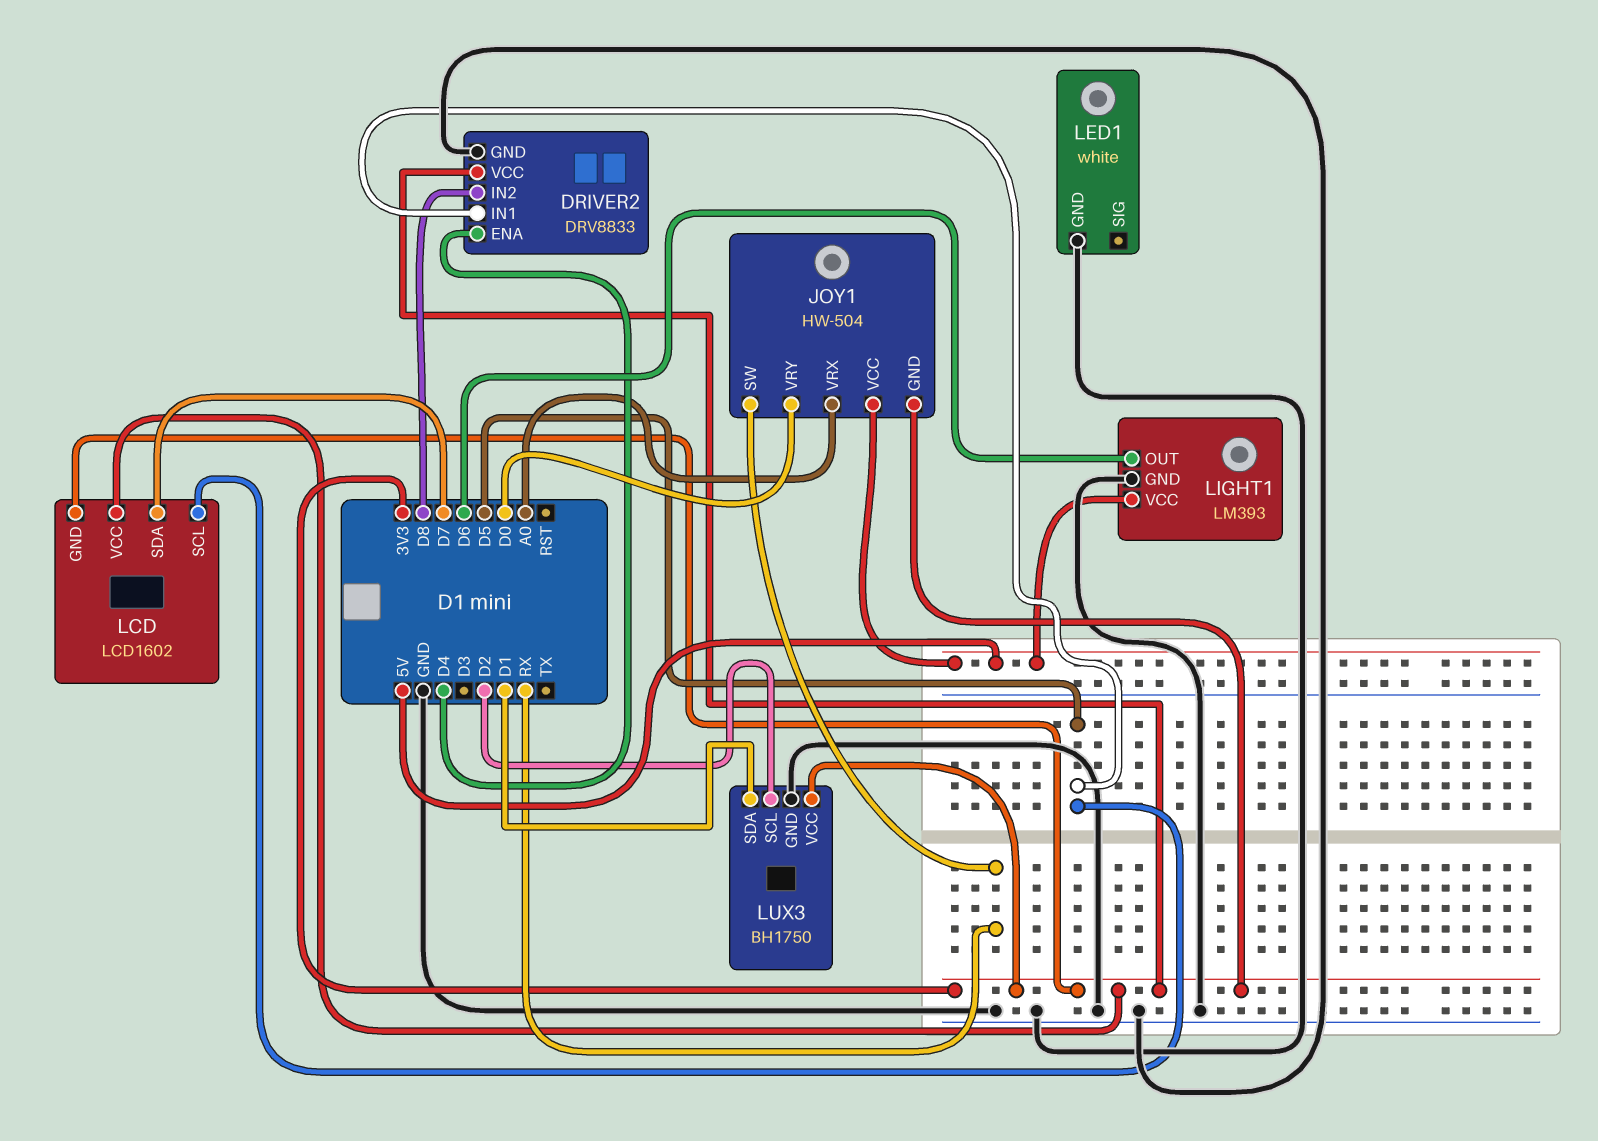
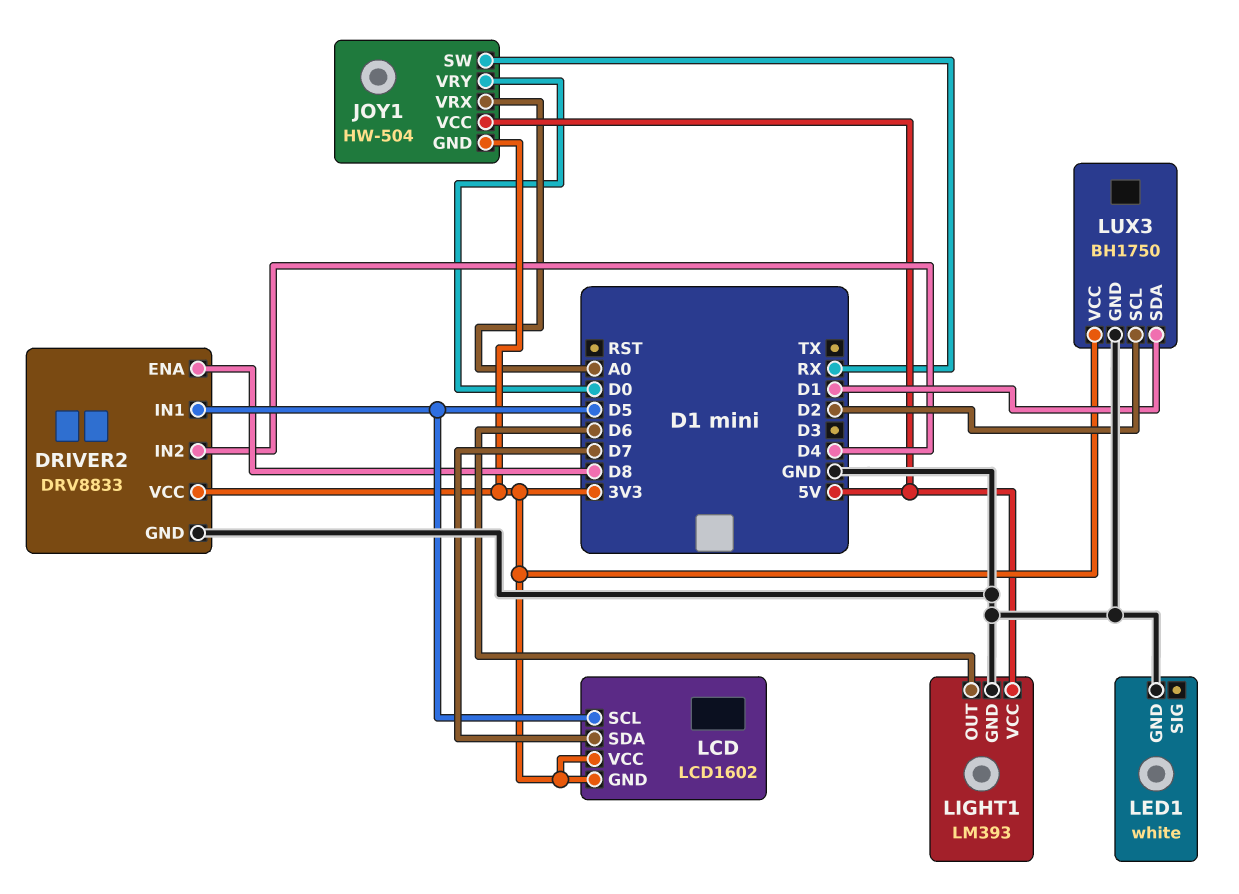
DRIVER2 pin ENA: D4 -> D8
DRIVER2 pin IN2: D8 -> D4

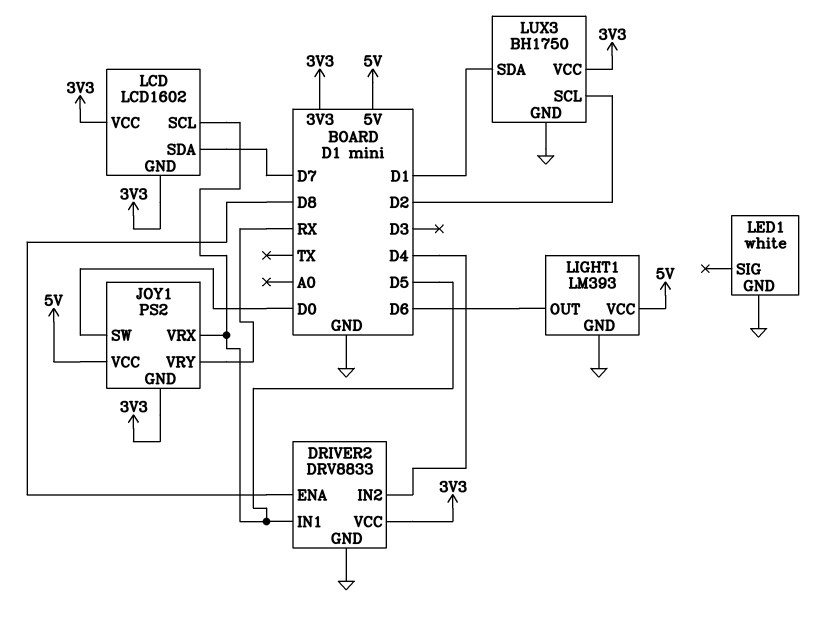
JOY1: HW-504 -> PS2
JOY1 pin SW: RX -> D0
JOY1 pin VRX: A0 -> D5
JOY1 pin VRY: D0 -> RX

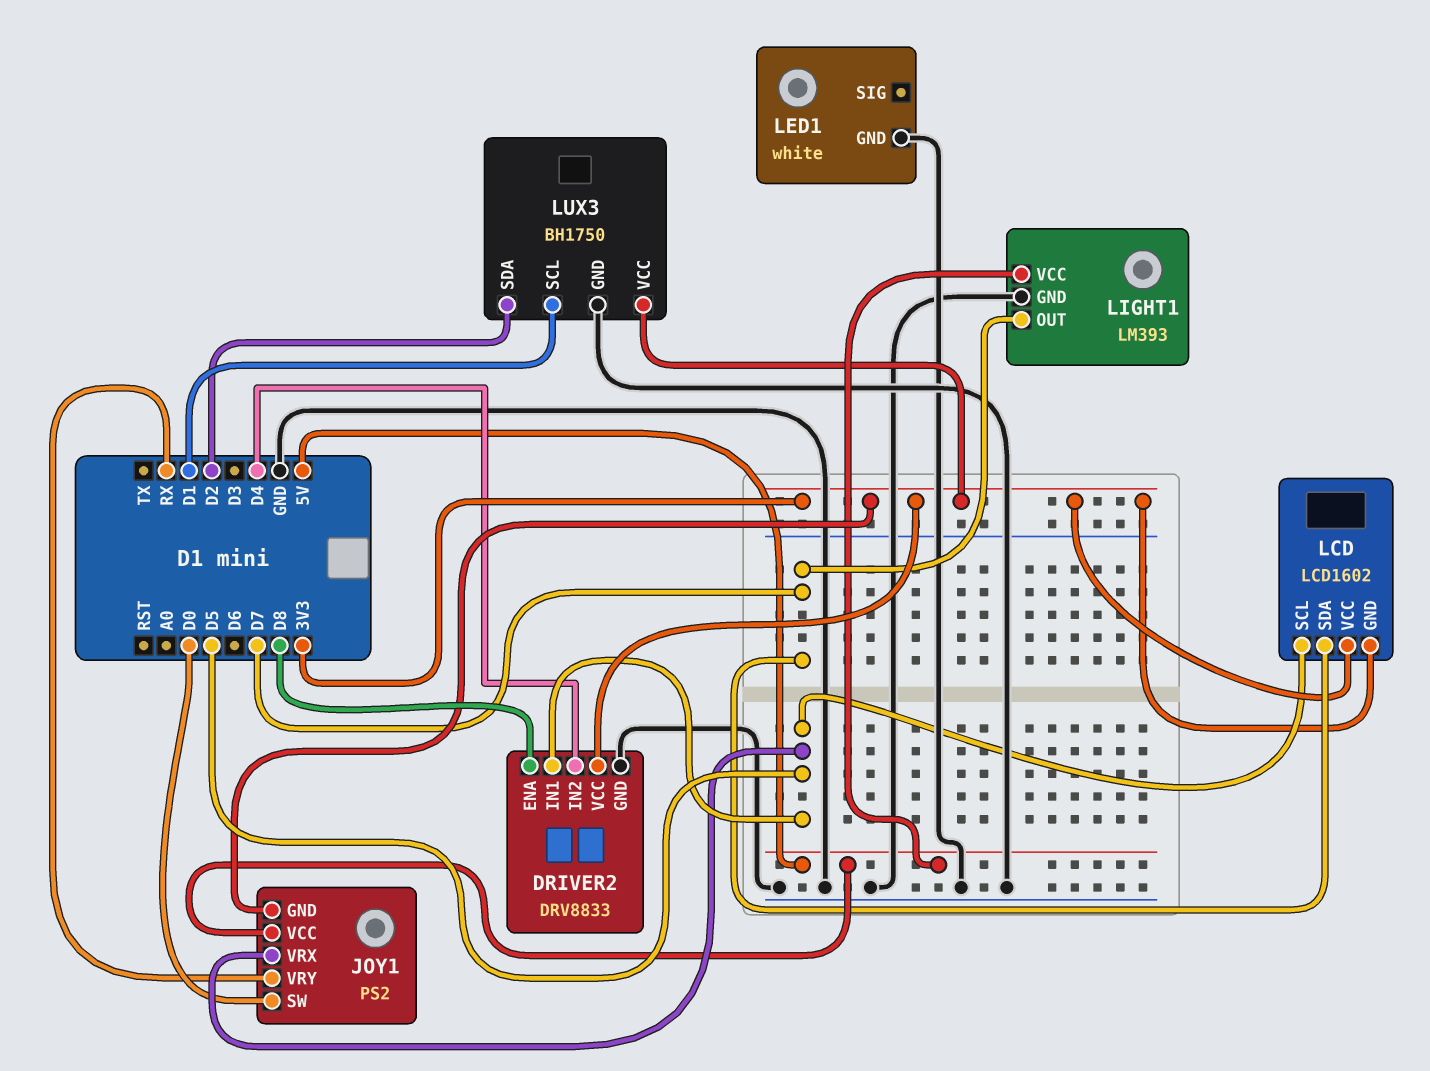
LIGHT1 pin OUT: D6 -> D7
LUX3 pin SCL: D2 -> D1
LUX3 pin SDA: D1 -> D2

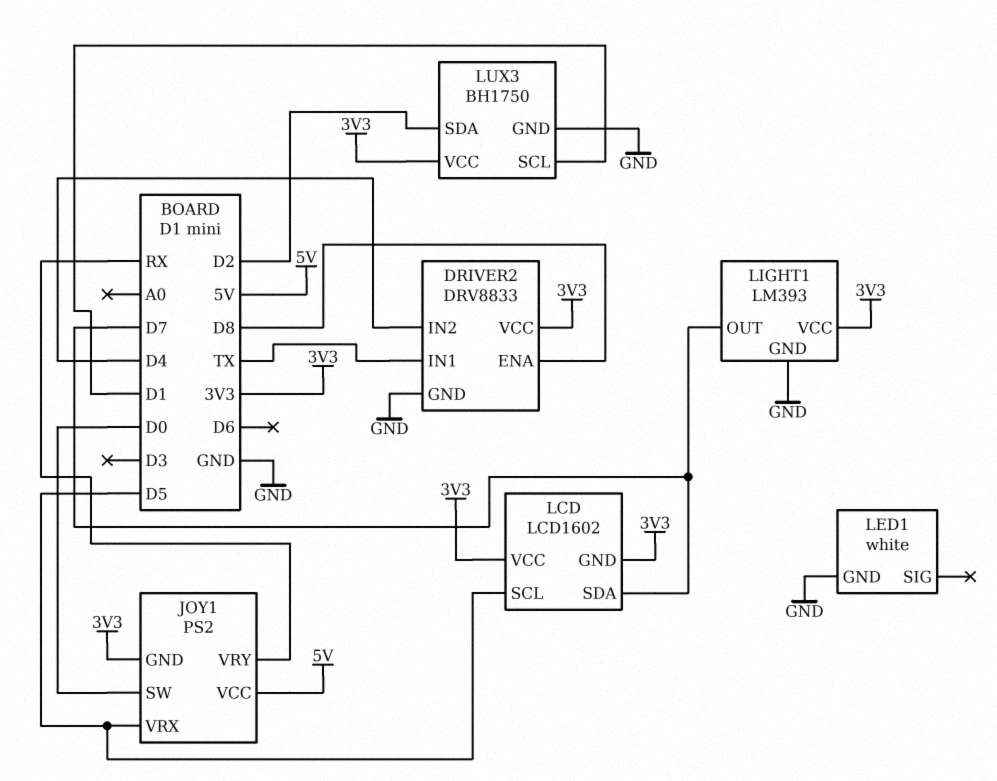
DRIVER2 pin IN1: D5 -> TX
LIGHT1 pin VCC: 5V -> 3V3

